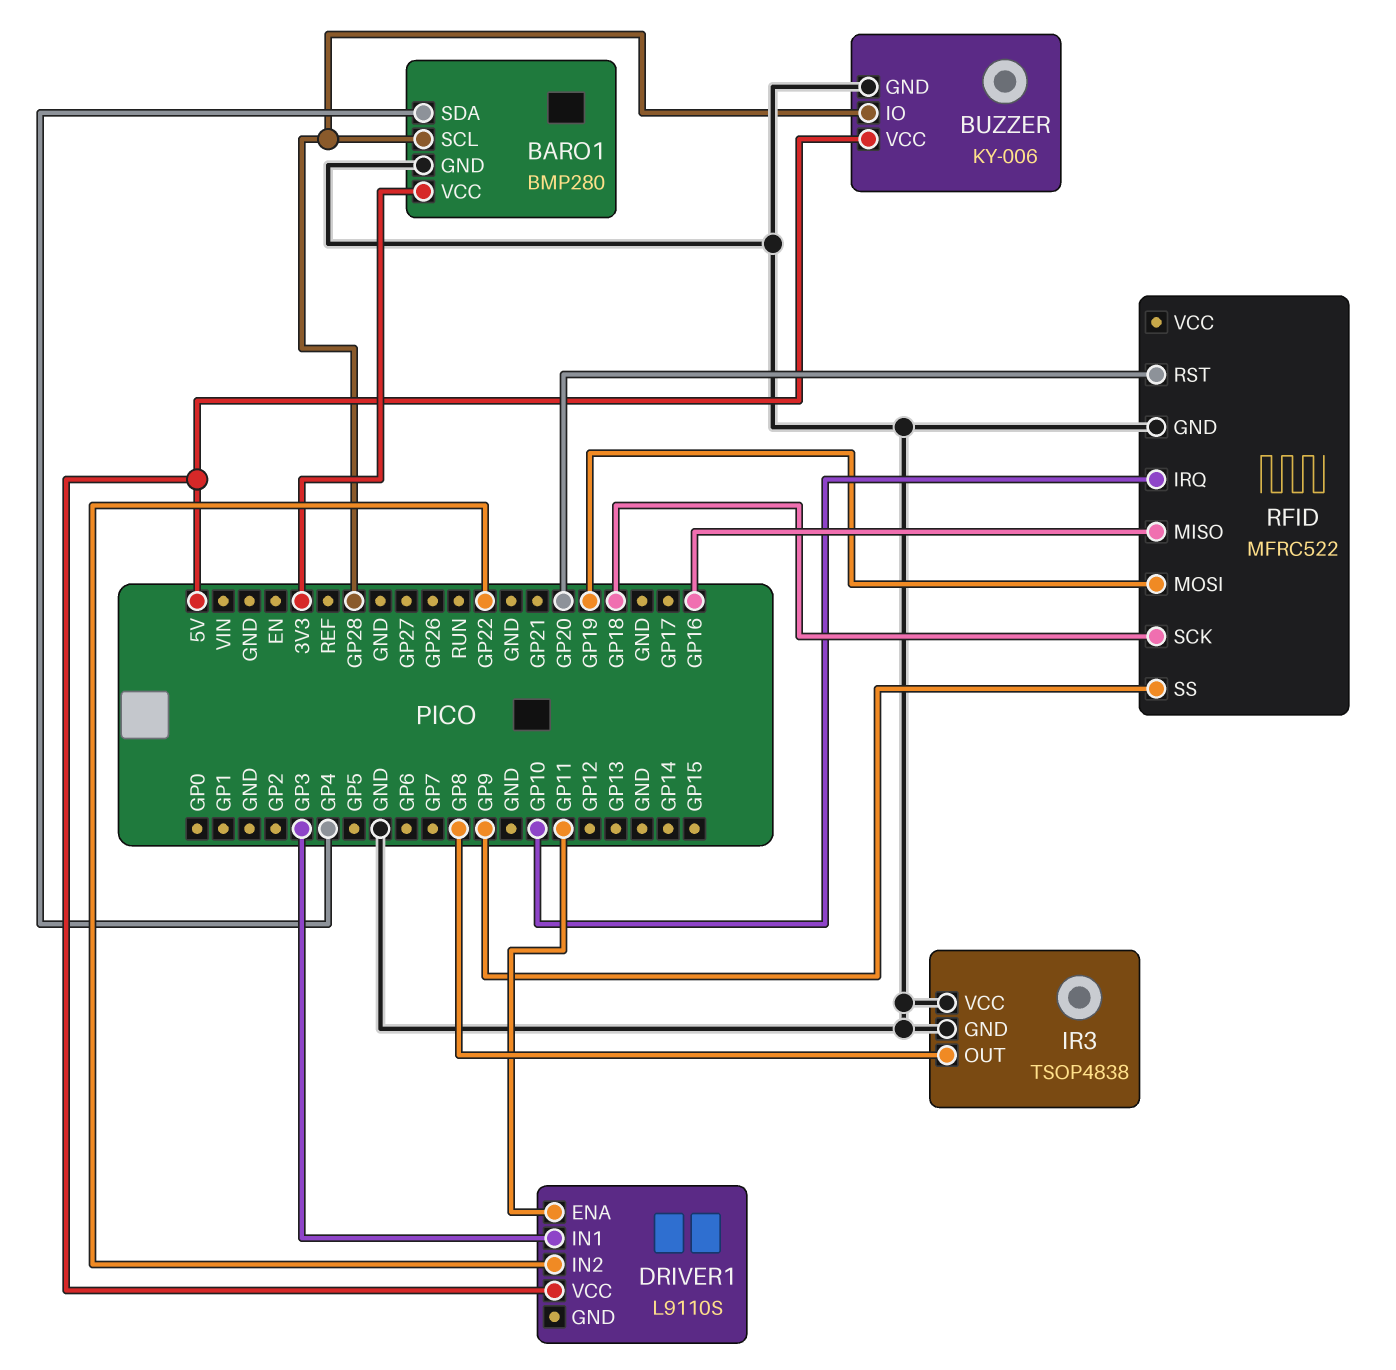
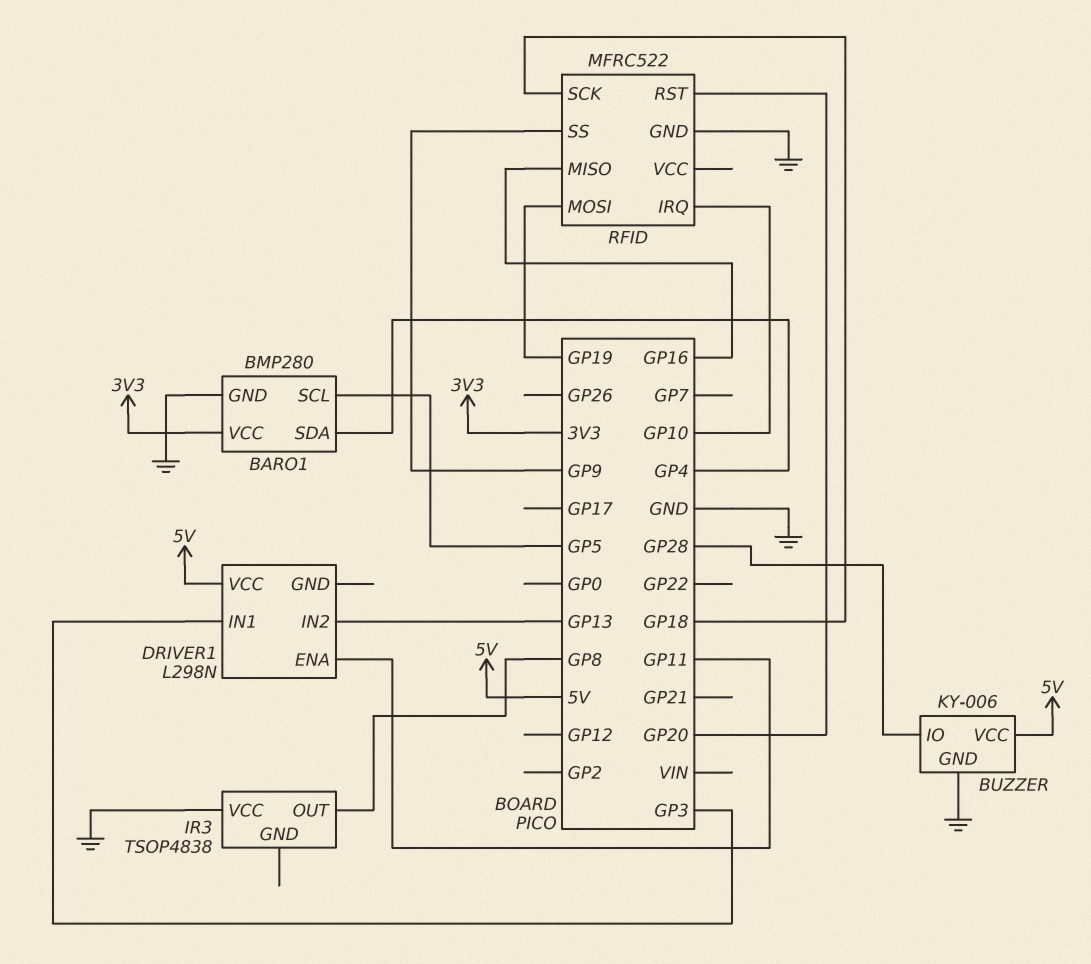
BARO1 pin SCL: GP28 -> GP5
DRIVER1: L9110S -> L298N
DRIVER1 pin IN2: GP22 -> GP13
IR3 pin GND: GND -> none

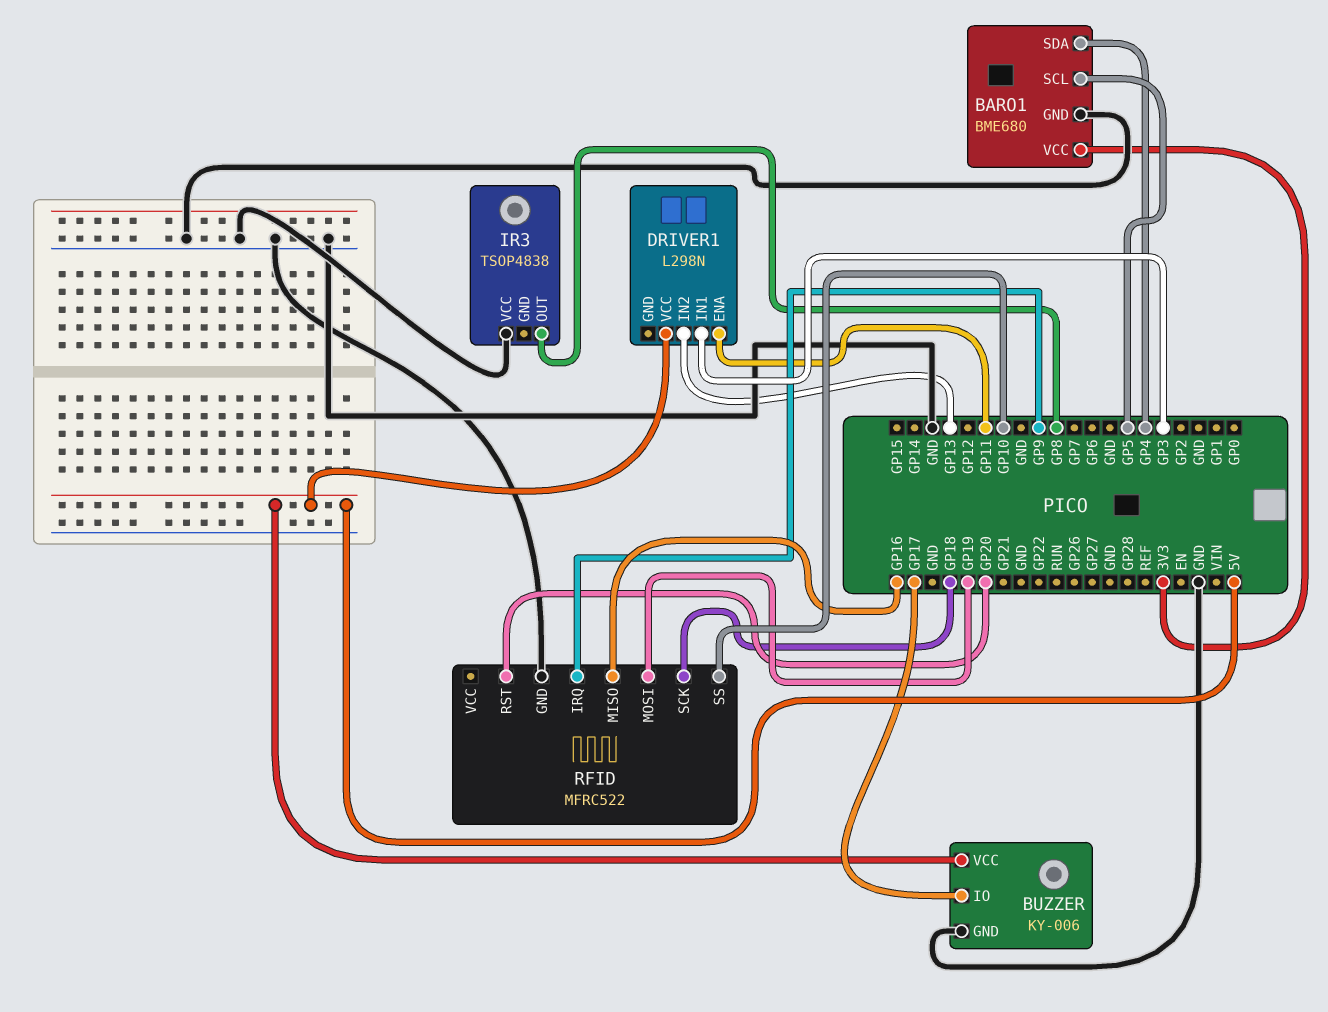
BARO1: BMP280 -> BME680
BUZZER pin IO: GP28 -> GP17
RFID pin IRQ: GP10 -> GP9
RFID pin SS: GP9 -> GP10

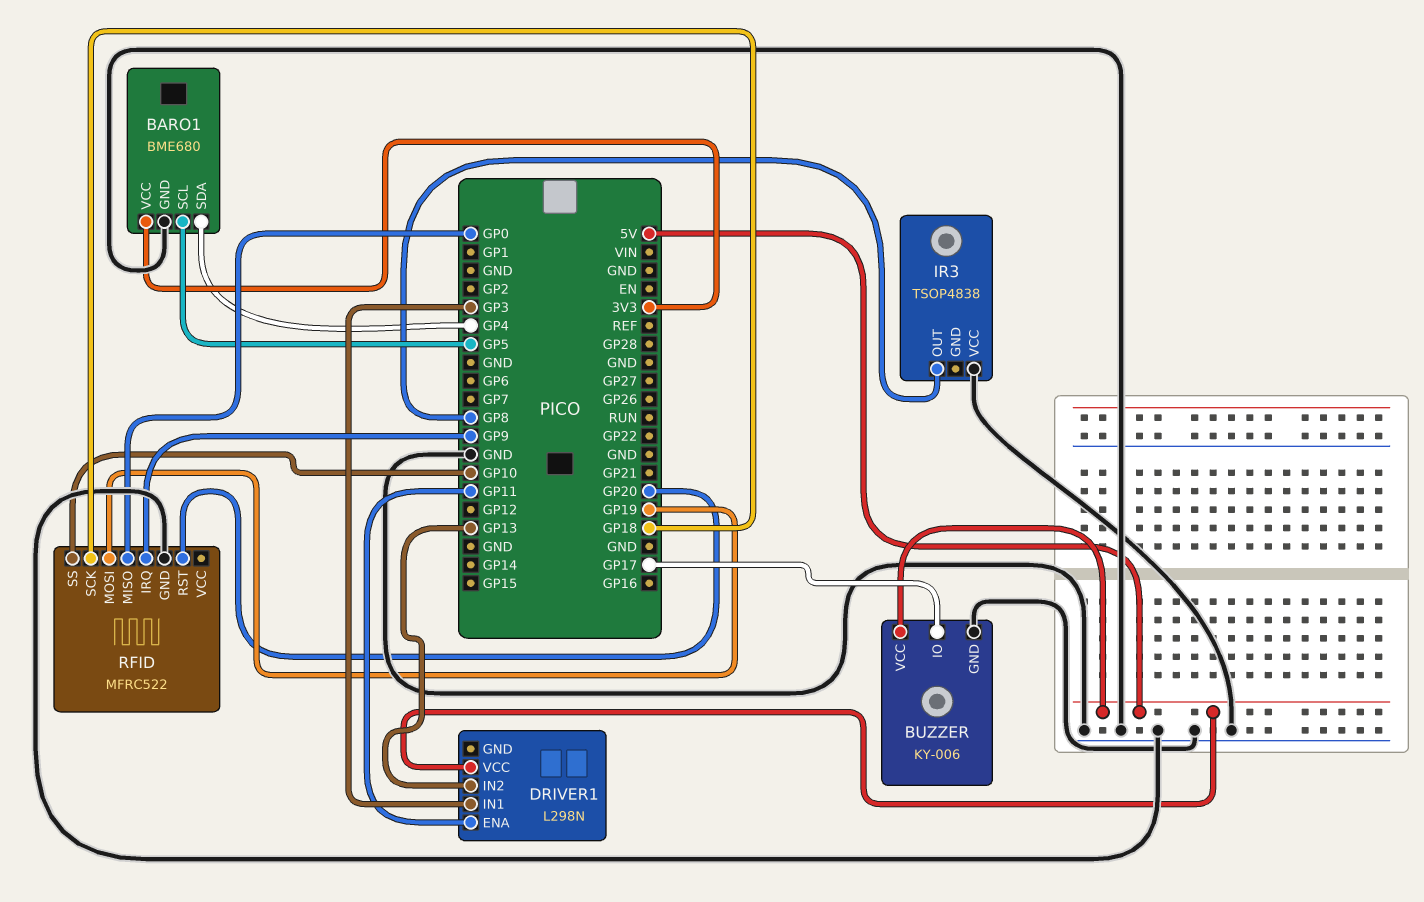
RFID pin MISO: GP16 -> GP0

